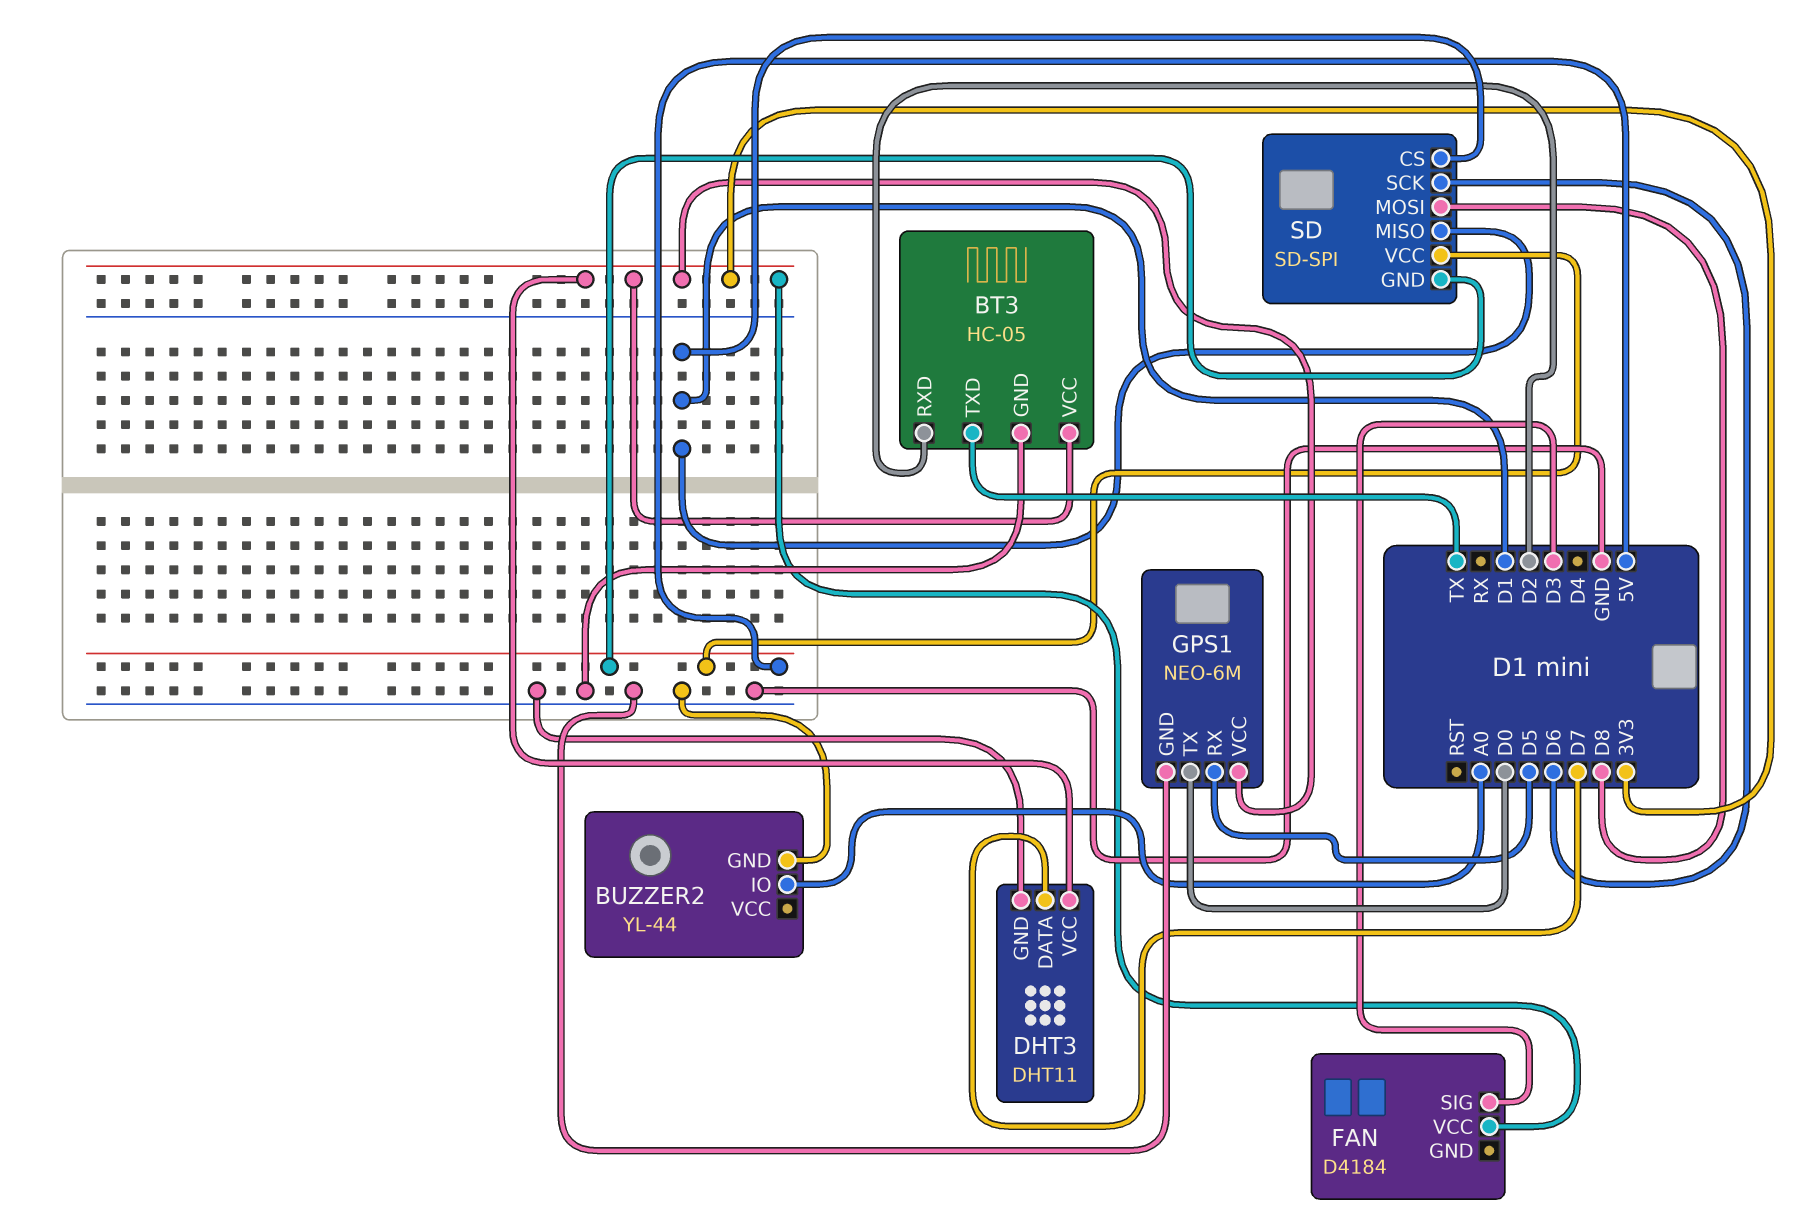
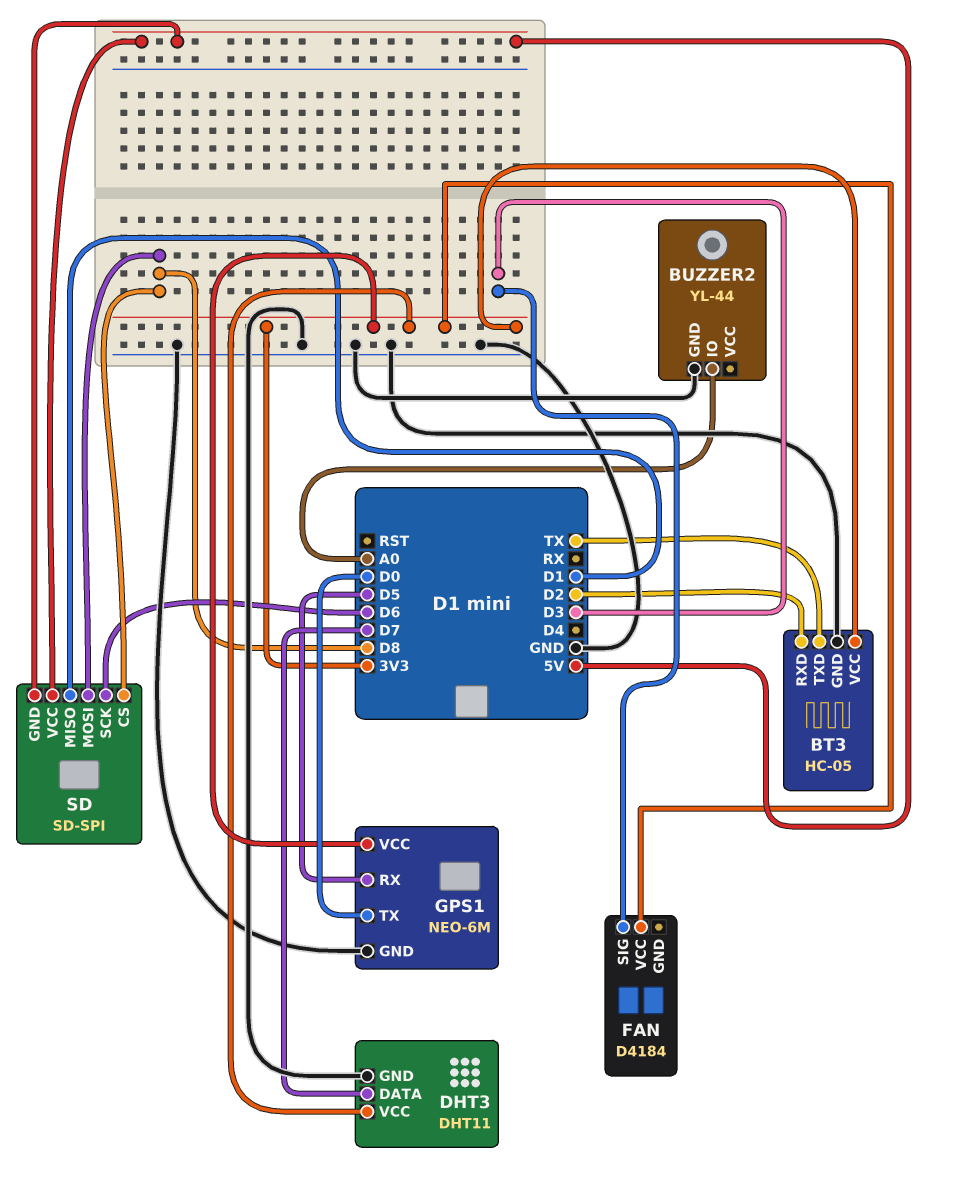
SD pin CS: D1 -> D8

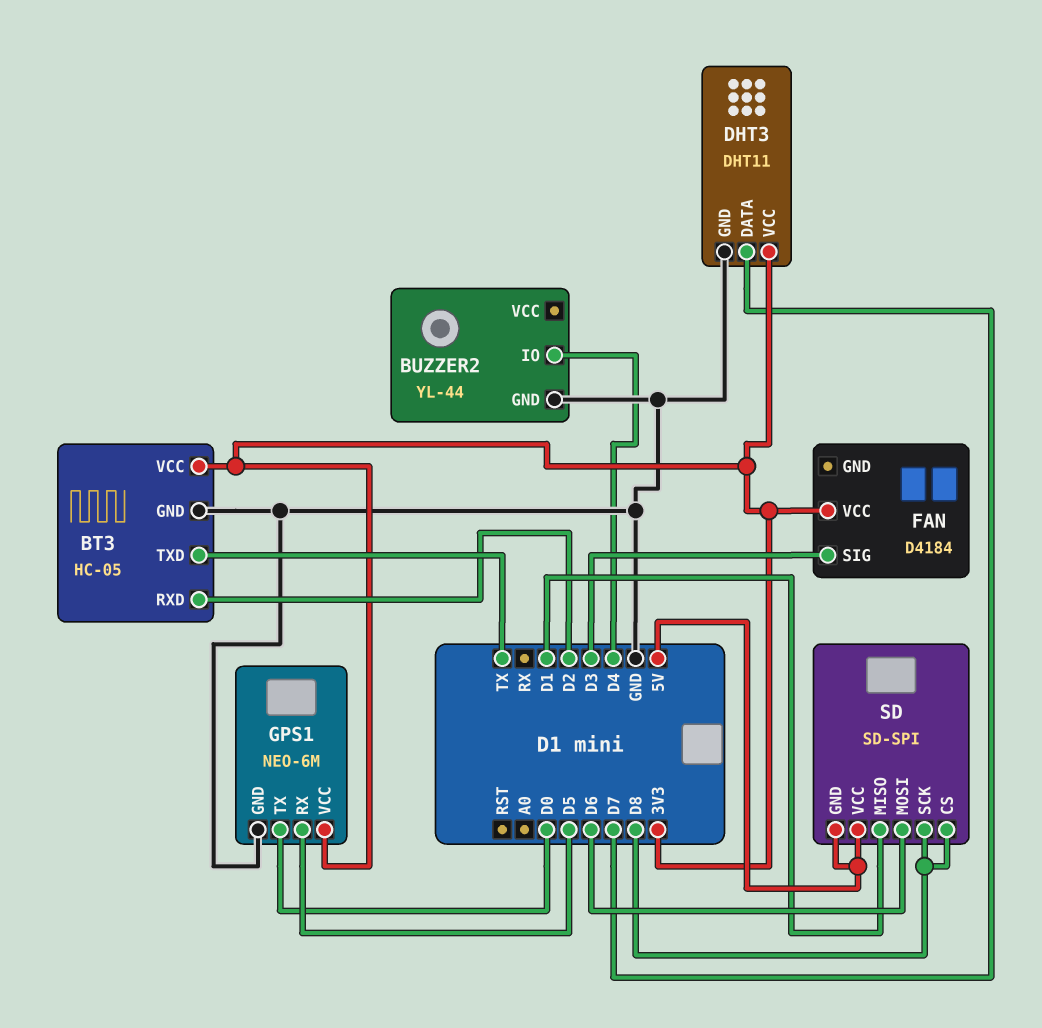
BUZZER2 pin IO: A0 -> D4
SD pin MOSI: D8 -> D6
SD pin SCK: D6 -> D8

